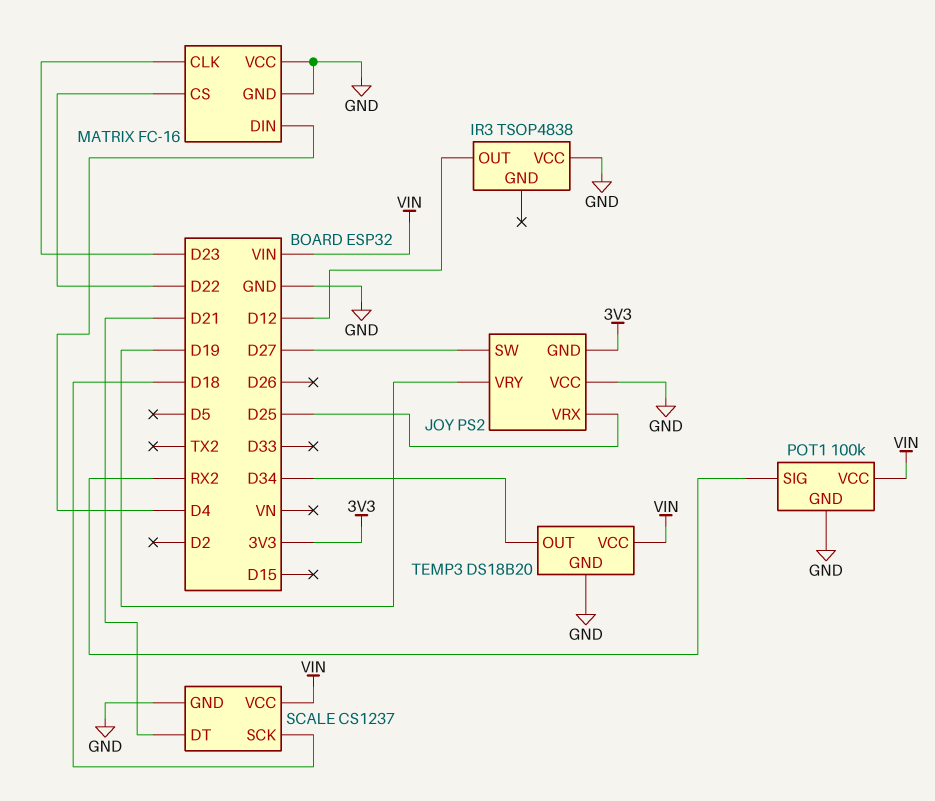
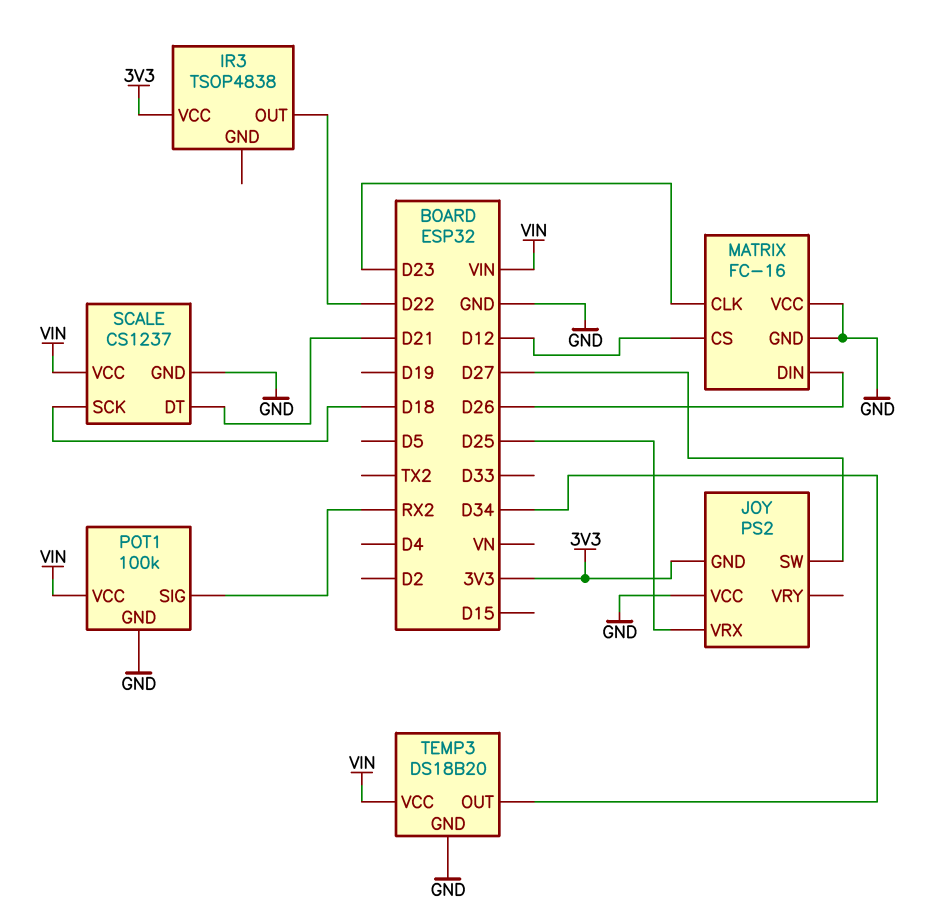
IR3 pin OUT: D12 -> D22
IR3 pin VCC: GND -> 3V3
JOY pin VRY: D19 -> none
MATRIX pin CS: D22 -> D12
MATRIX pin DIN: D4 -> D26

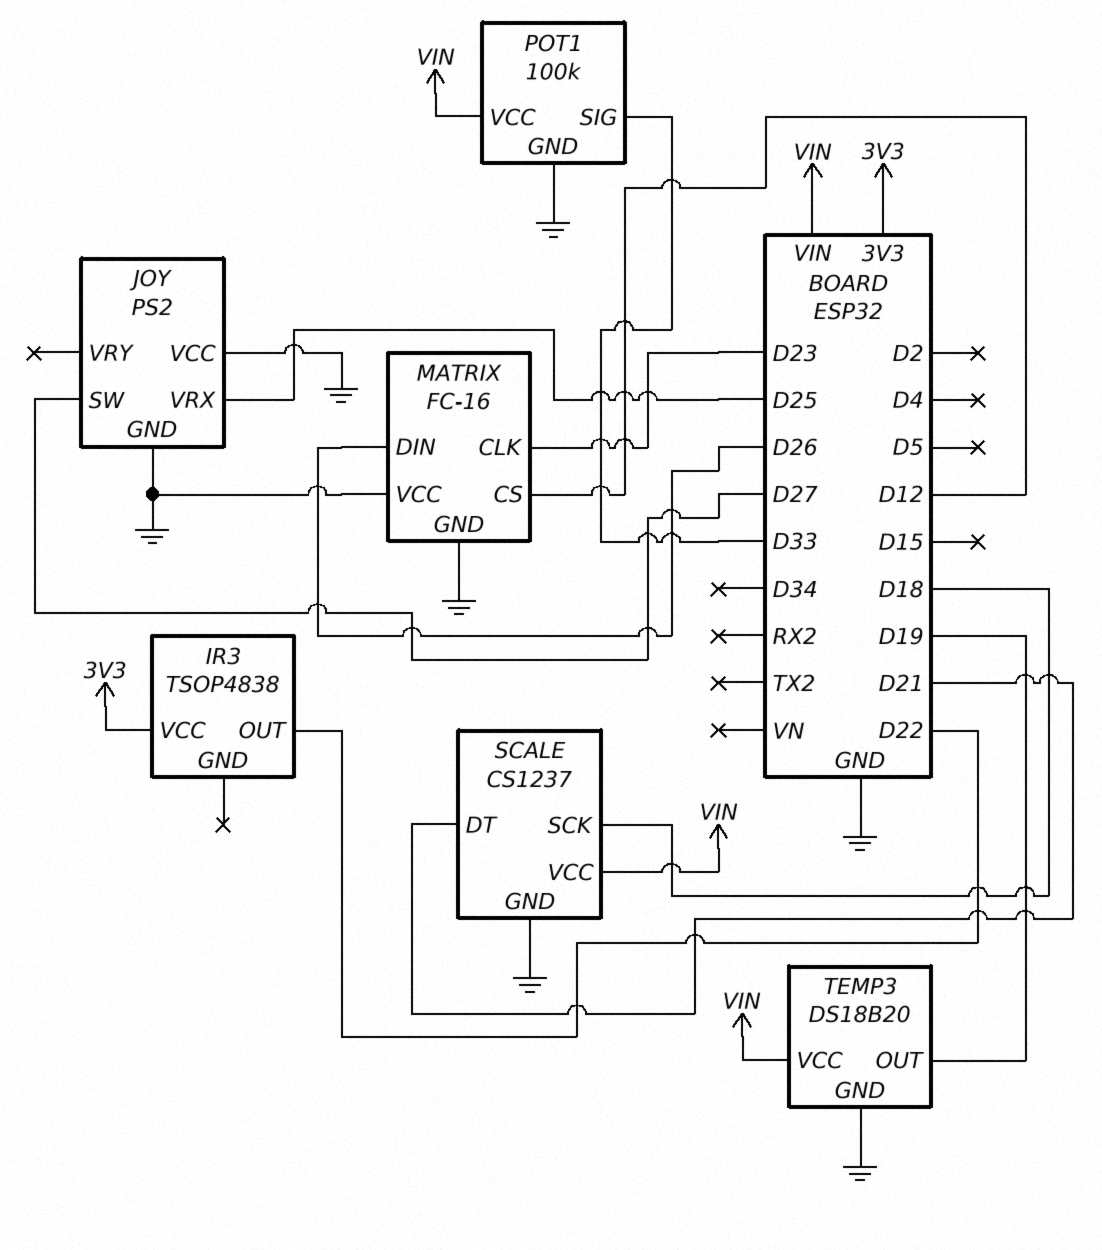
JOY pin GND: 3V3 -> GND
POT1 pin SIG: RX2 -> D33
TEMP3 pin OUT: D34 -> D19

